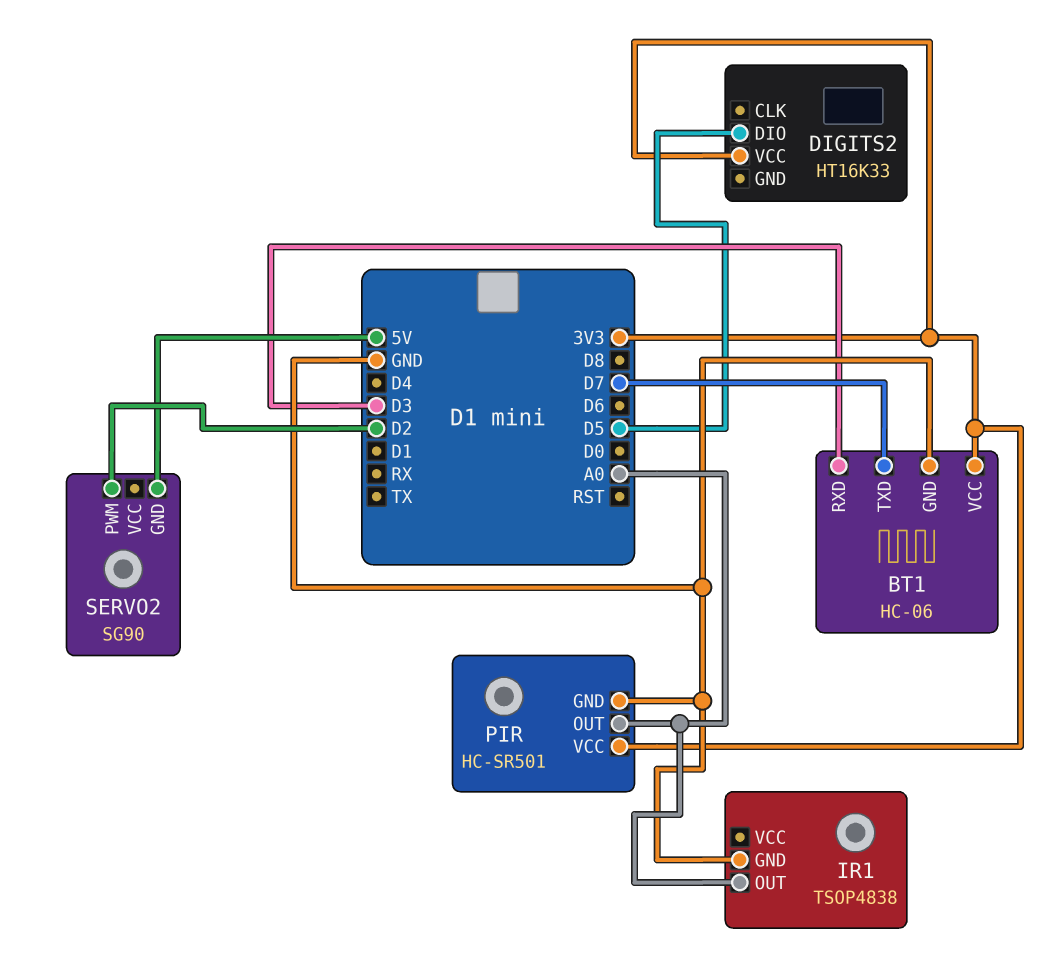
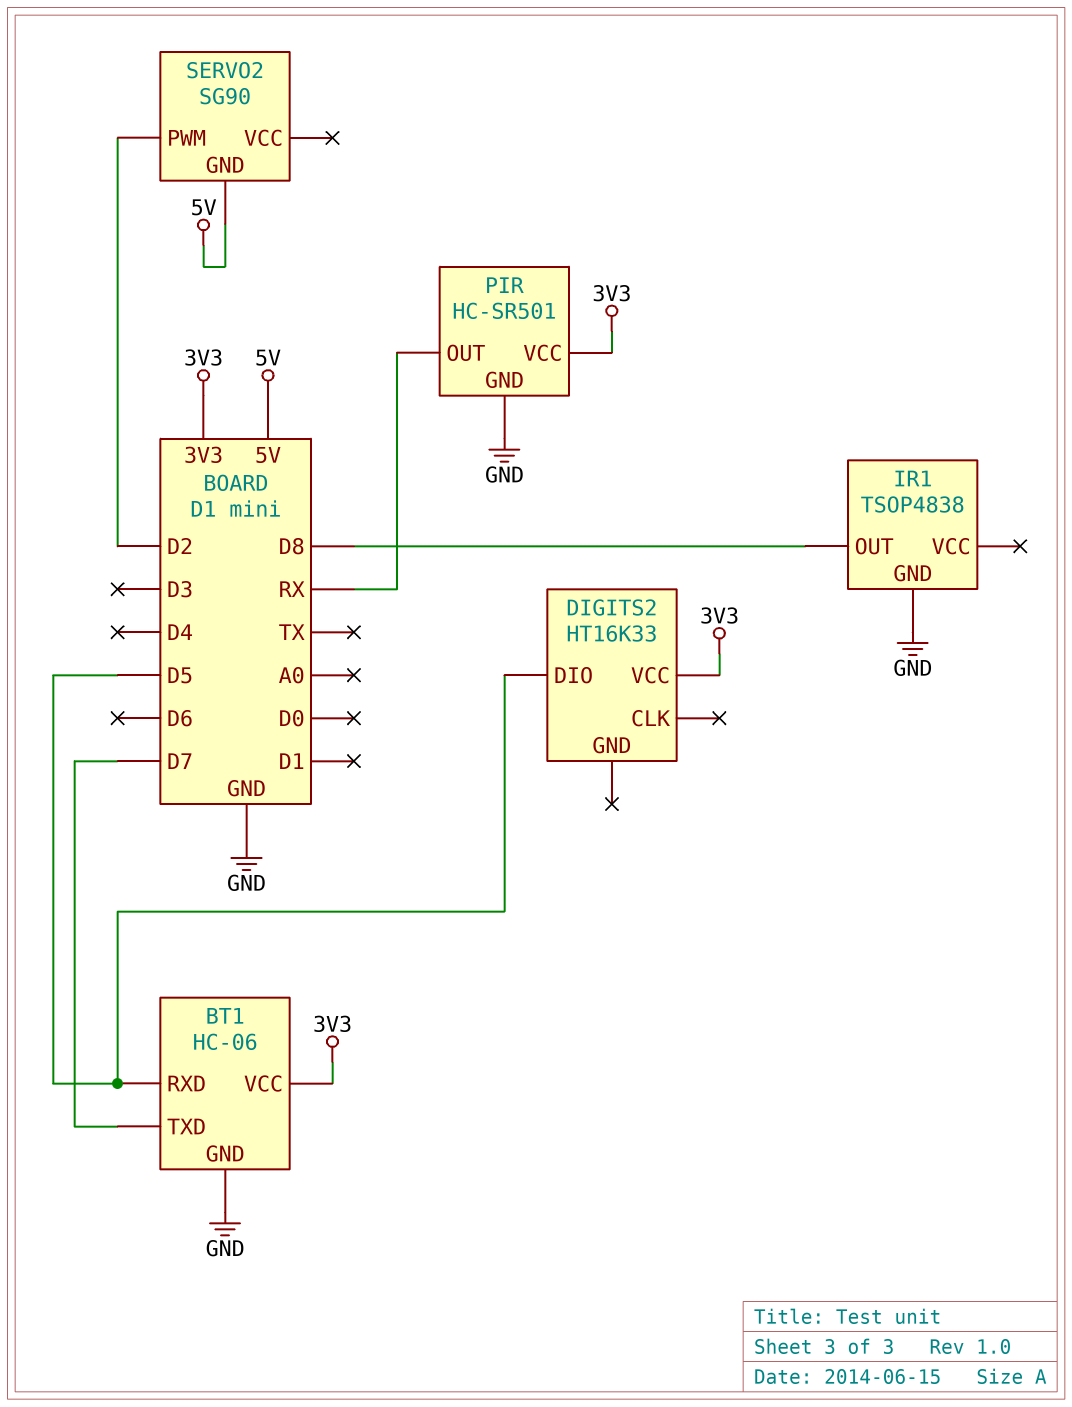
BT1 pin RXD: D3 -> D5
IR1 pin OUT: A0 -> D8
PIR pin OUT: A0 -> RX

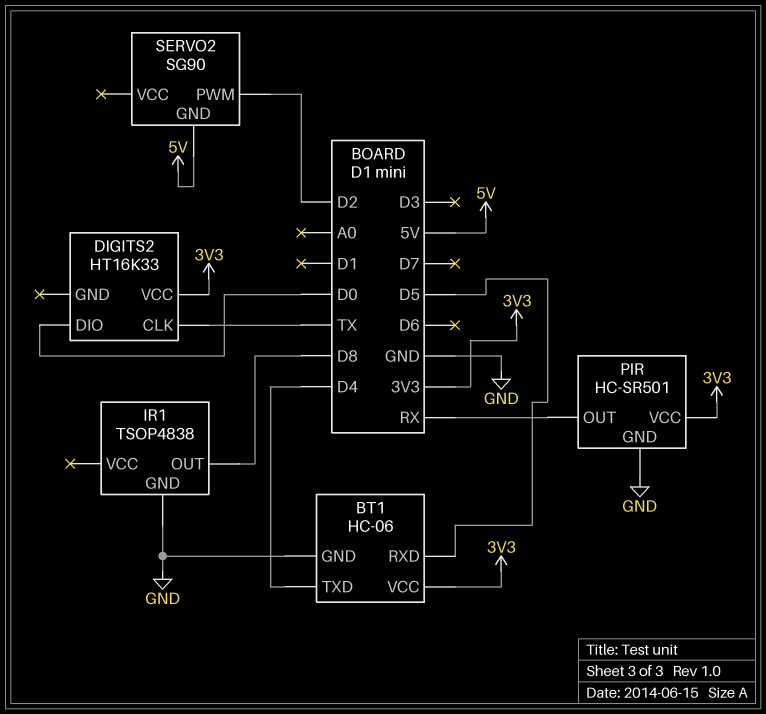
BT1 pin TXD: D7 -> D4
DIGITS2 pin CLK: none -> TX
DIGITS2 pin DIO: D5 -> D0

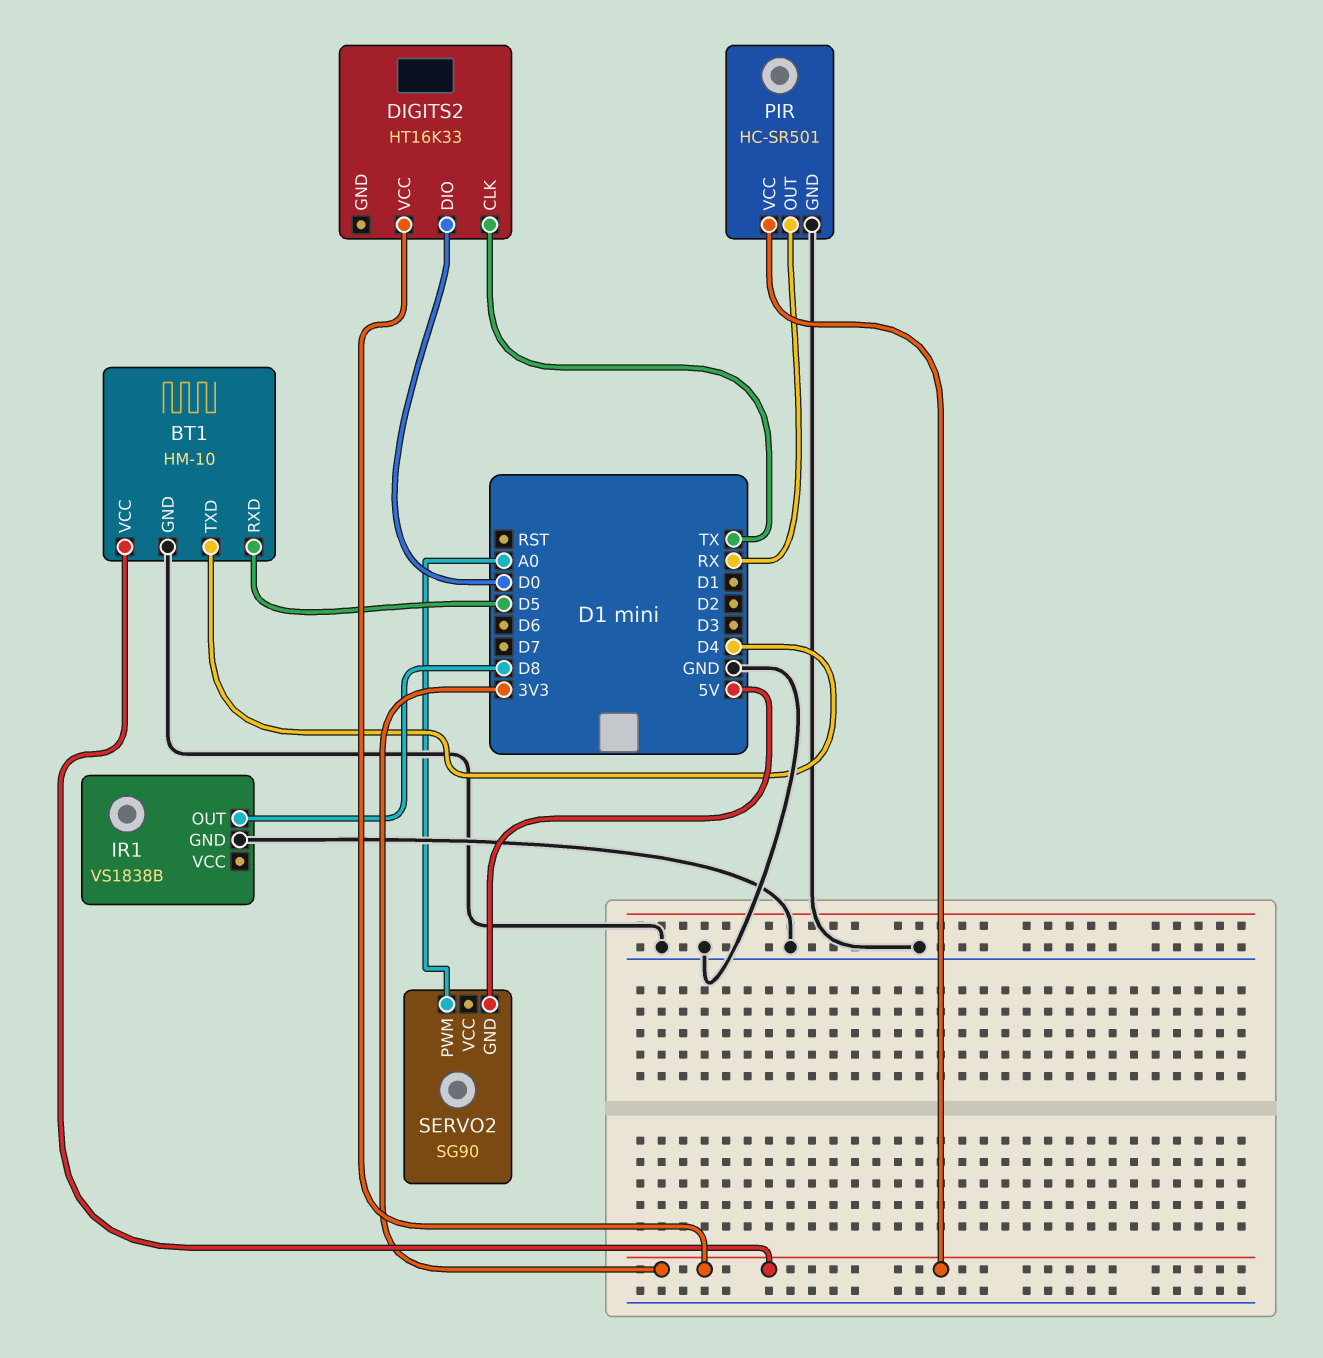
BT1: HC-06 -> HM-10
IR1: TSOP4838 -> VS1838B
SERVO2 pin PWM: D2 -> A0

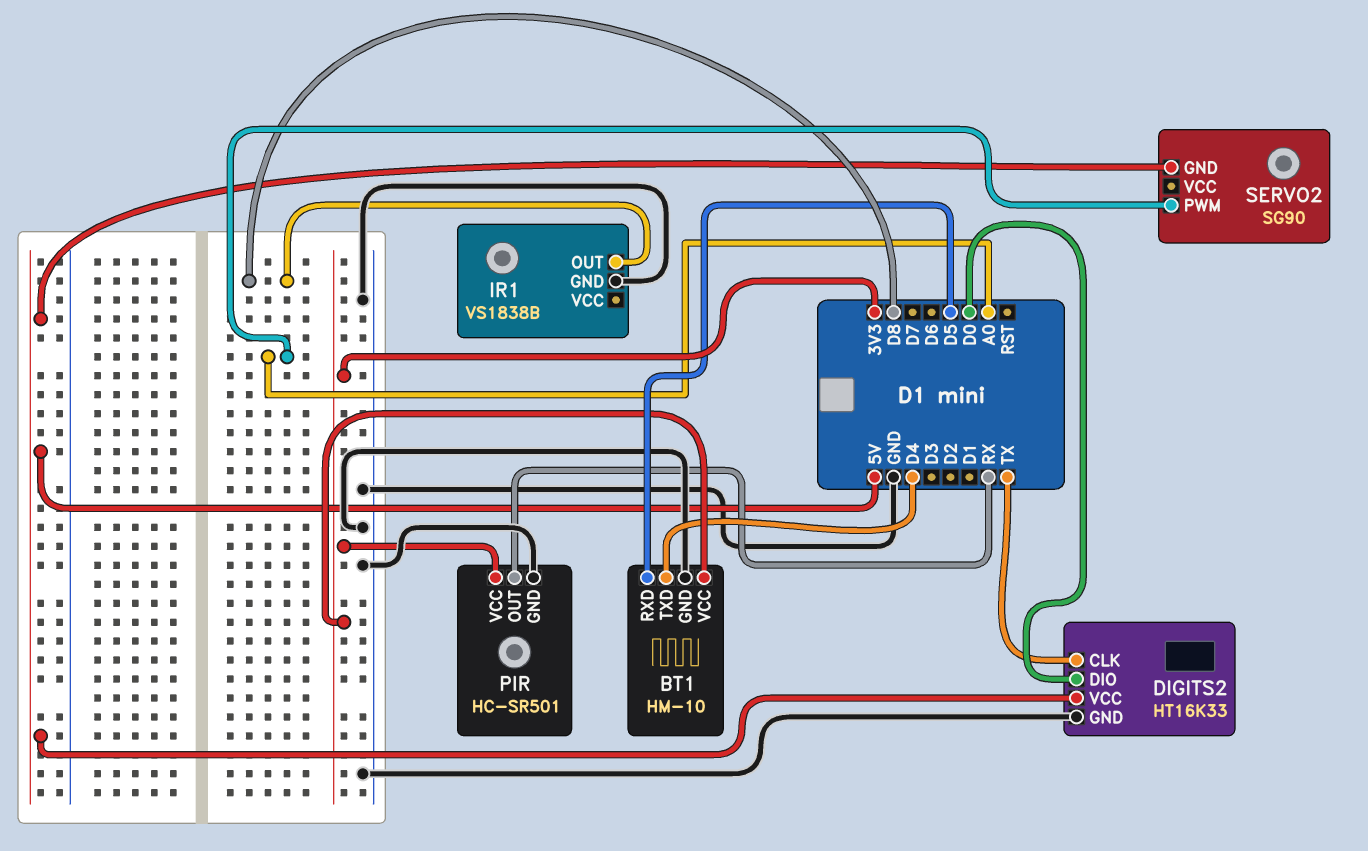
DIGITS2 pin GND: none -> GND
DIGITS2 pin VCC: 3V3 -> 5V

